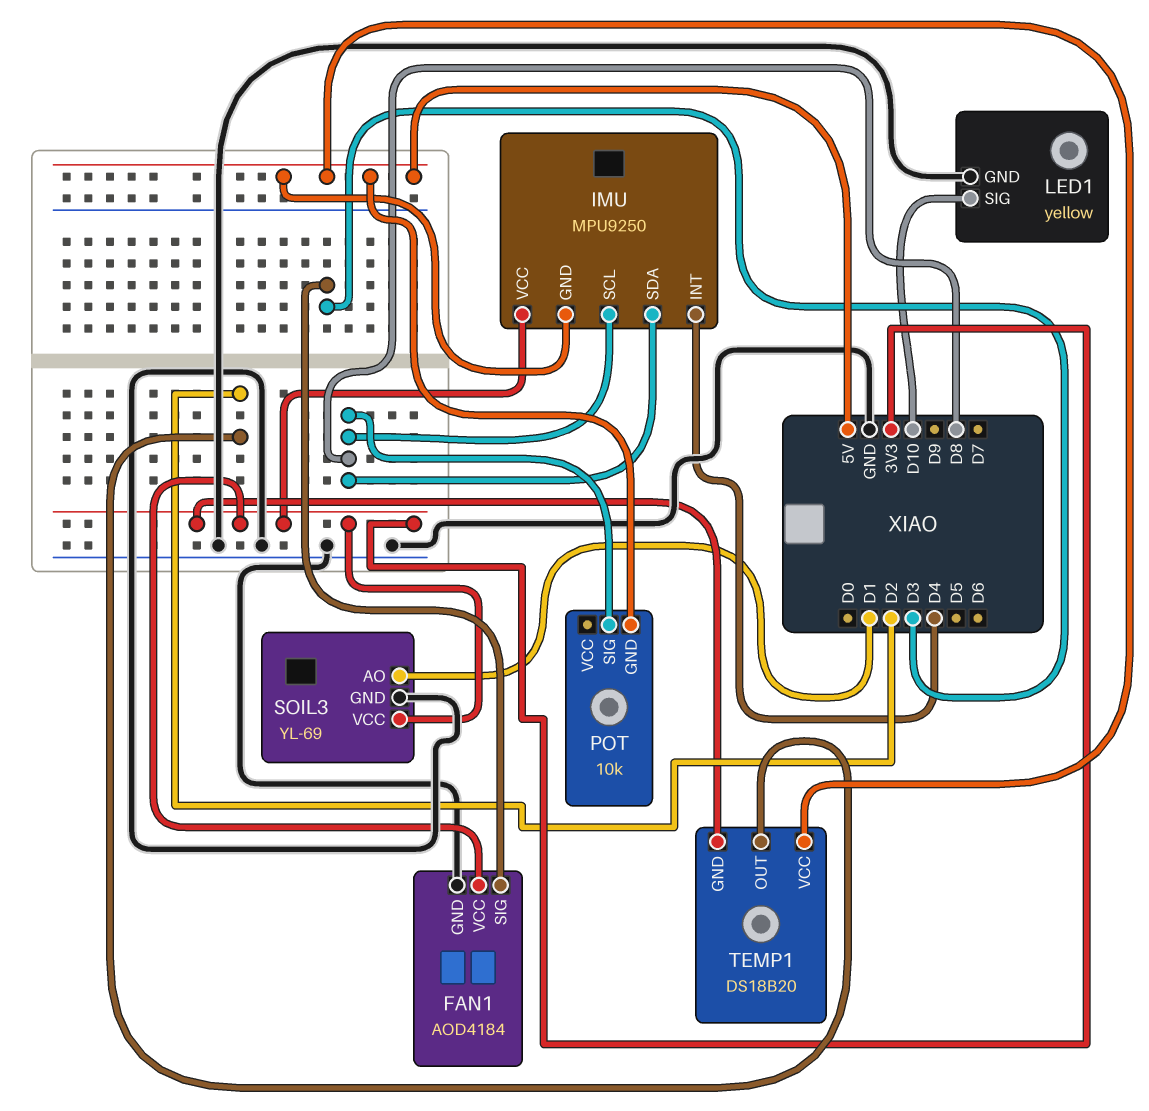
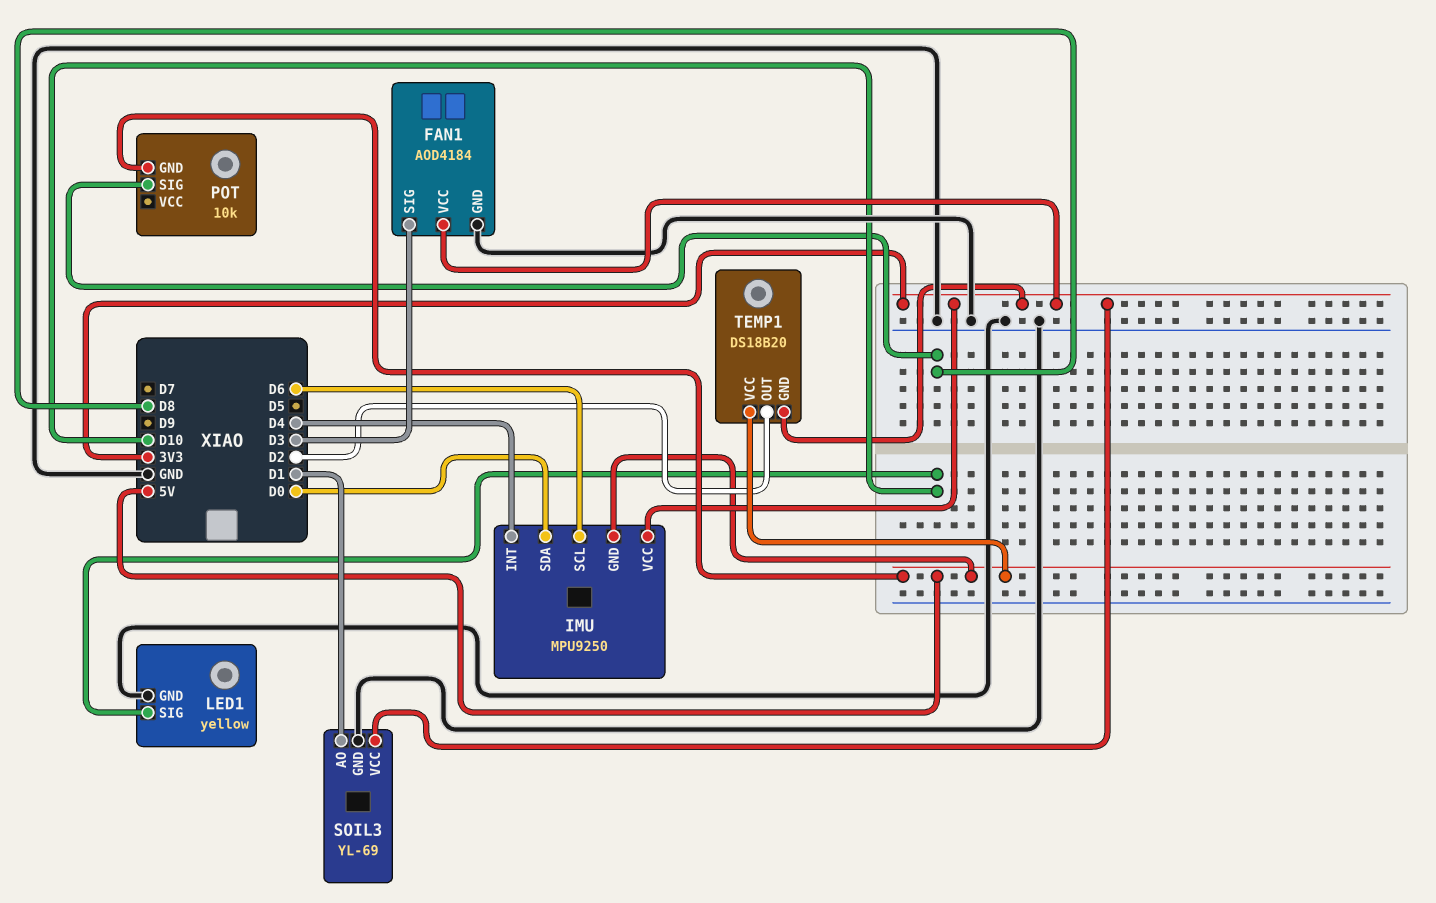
IMU pin SCL: D8 -> D6
IMU pin SDA: D8 -> D0

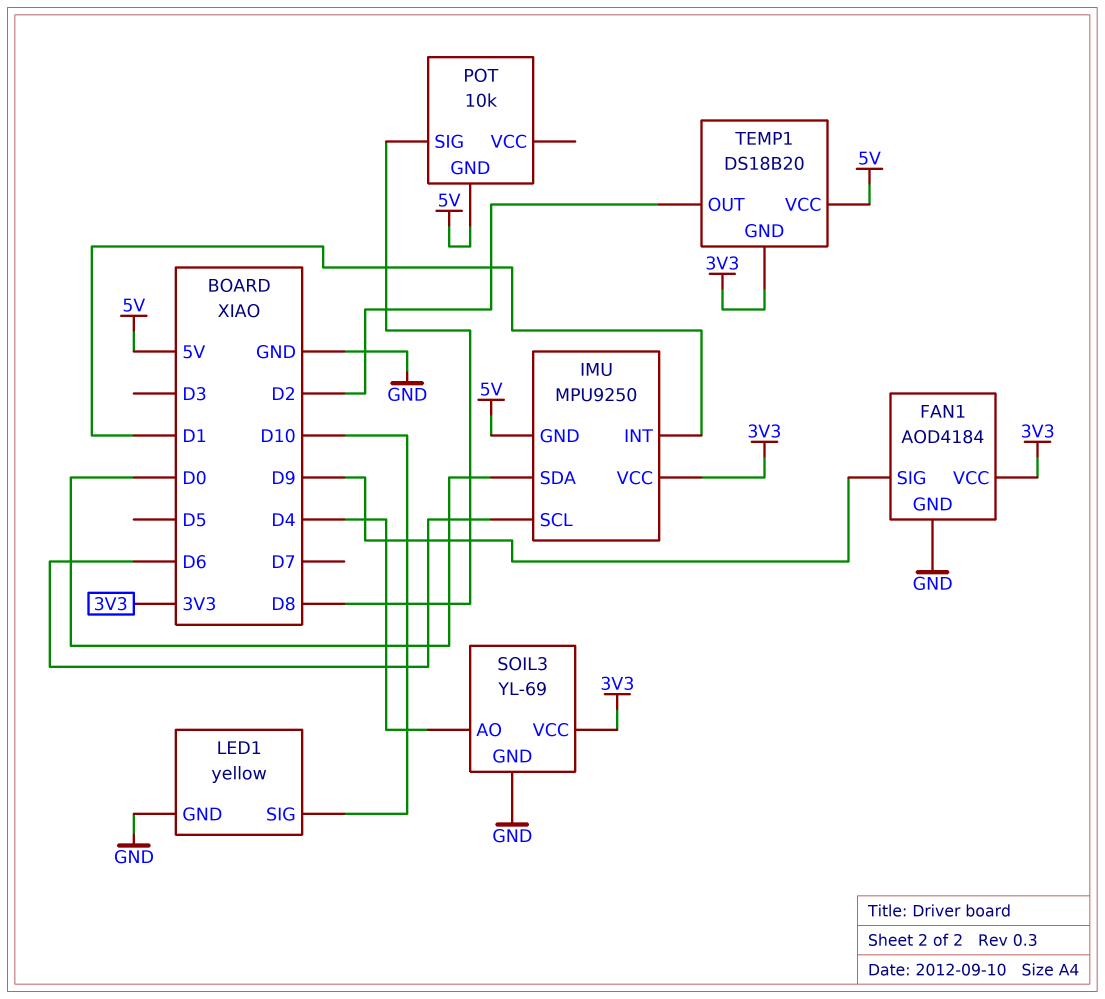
FAN1 pin SIG: D3 -> D9
IMU pin INT: D4 -> D1
SOIL3 pin AO: D1 -> D4

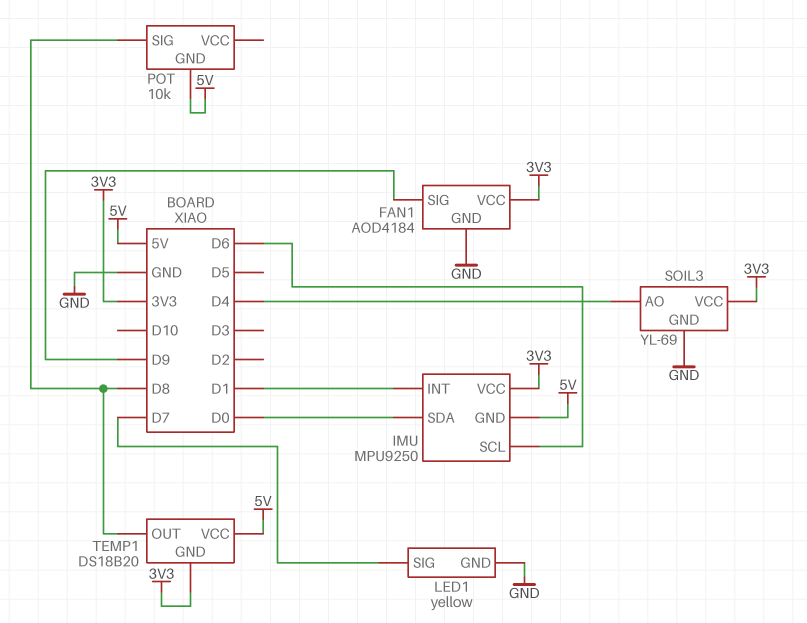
LED1 pin SIG: D10 -> D7
TEMP1 pin OUT: D2 -> D8

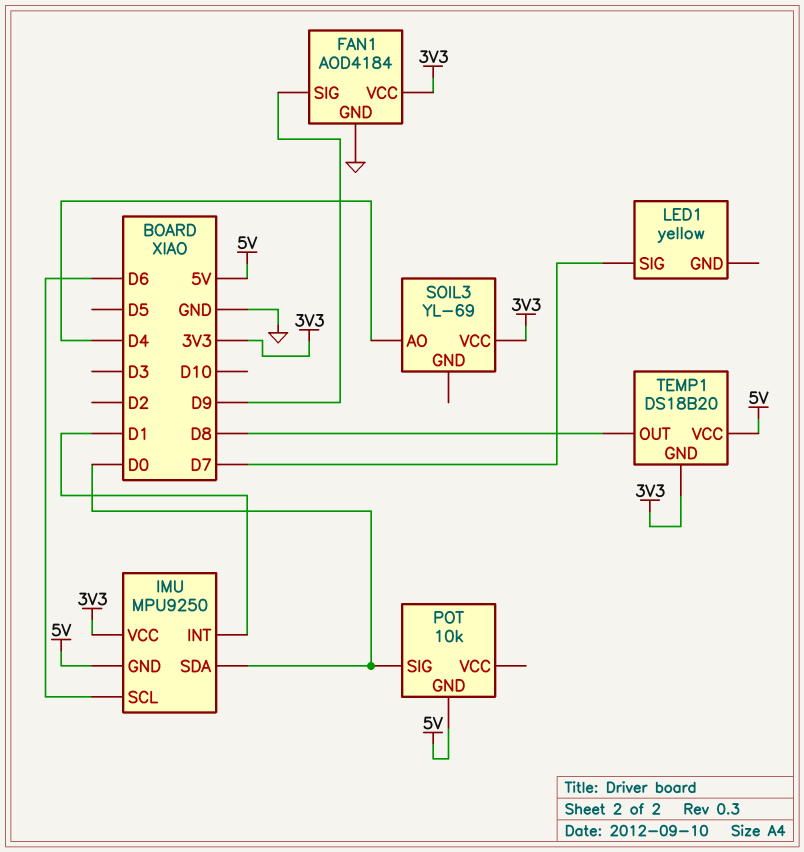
LED1 pin GND: GND -> none
POT pin SIG: D8 -> D0
SOIL3 pin GND: GND -> none

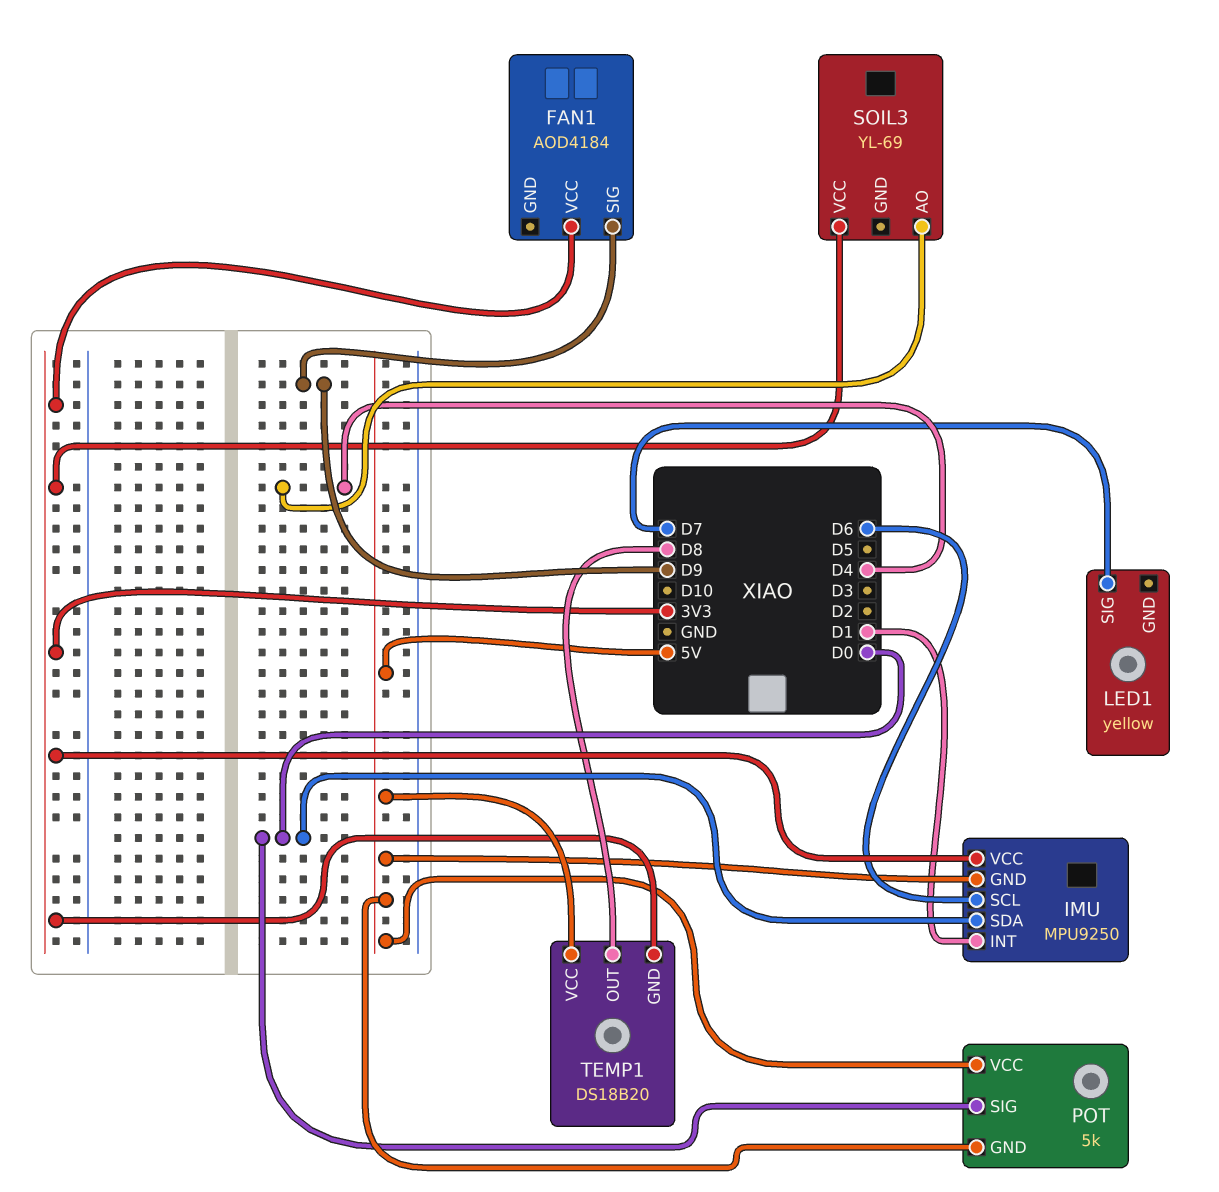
FAN1 pin GND: GND -> none
POT: 10k -> 5k
POT pin VCC: none -> 5V

